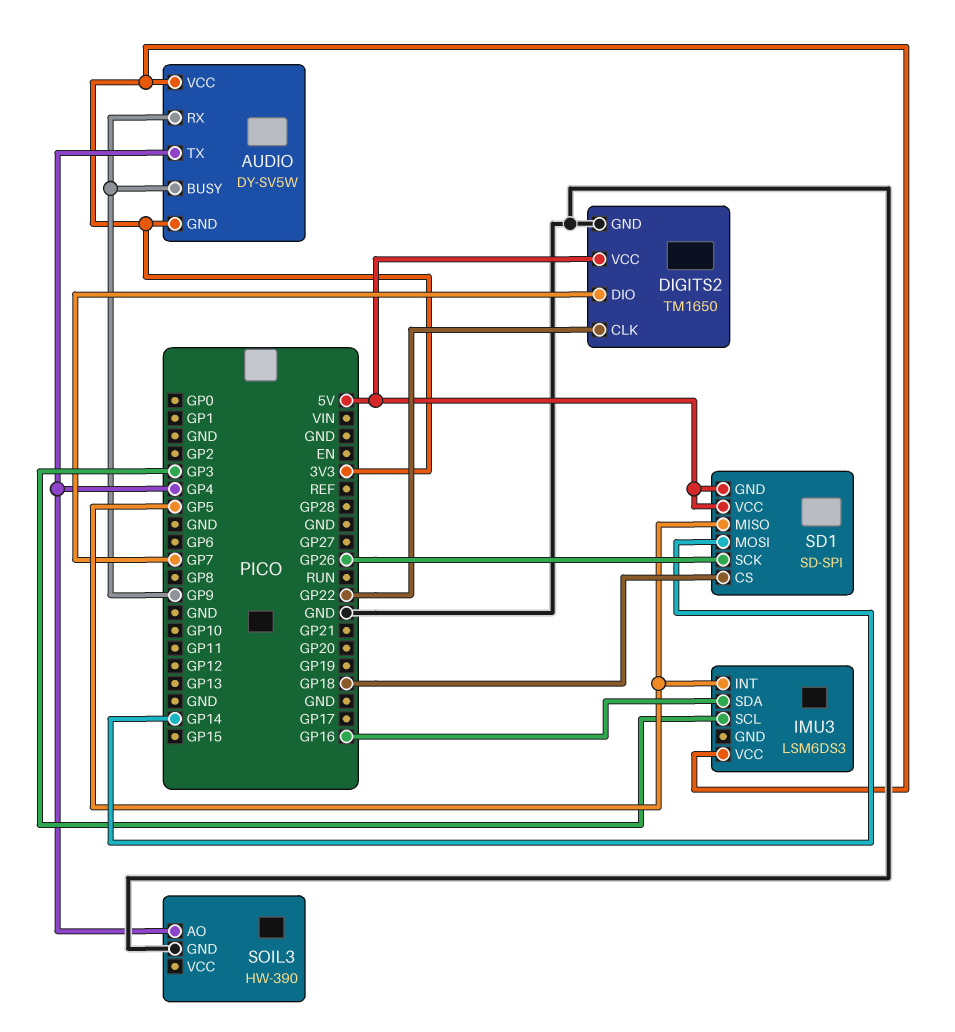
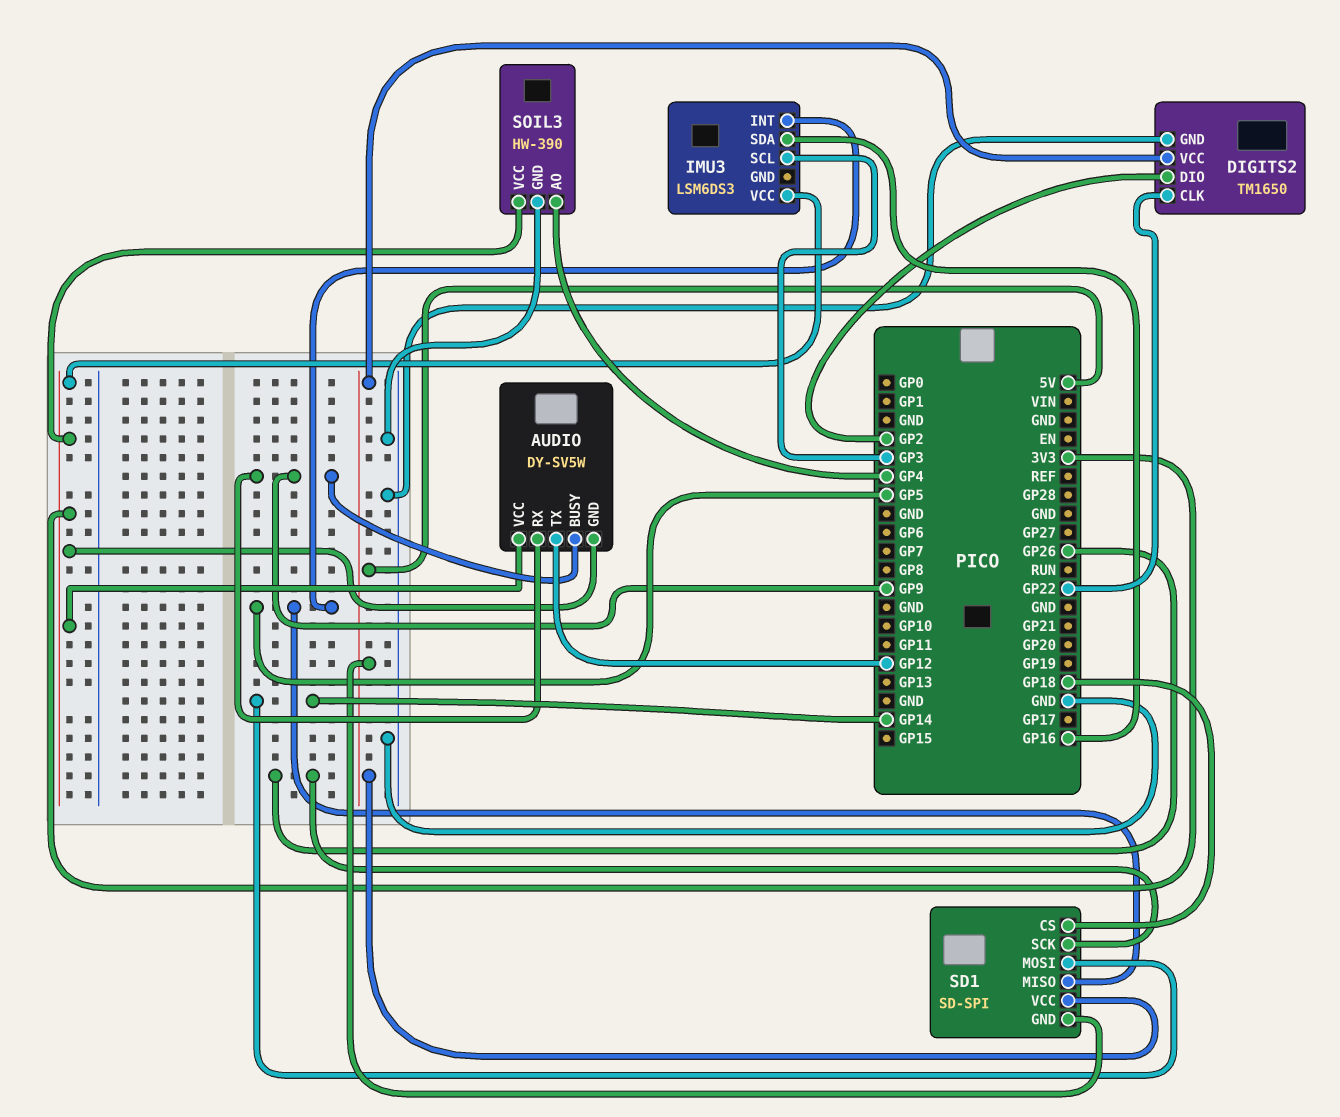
AUDIO pin TX: GP4 -> GP12
DIGITS2 pin DIO: GP7 -> GP2
SOIL3 pin VCC: none -> 3V3

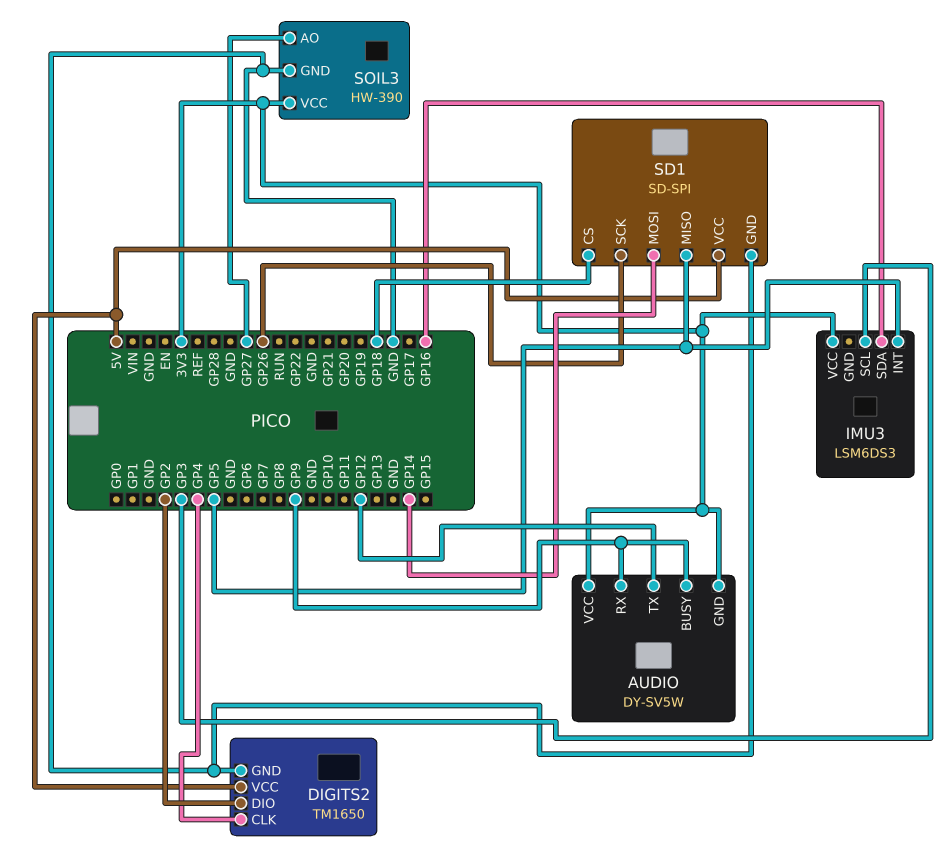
DIGITS2 pin CLK: GP22 -> GP4
SD1 pin GND: 5V -> GND
SOIL3 pin AO: GP4 -> GP27

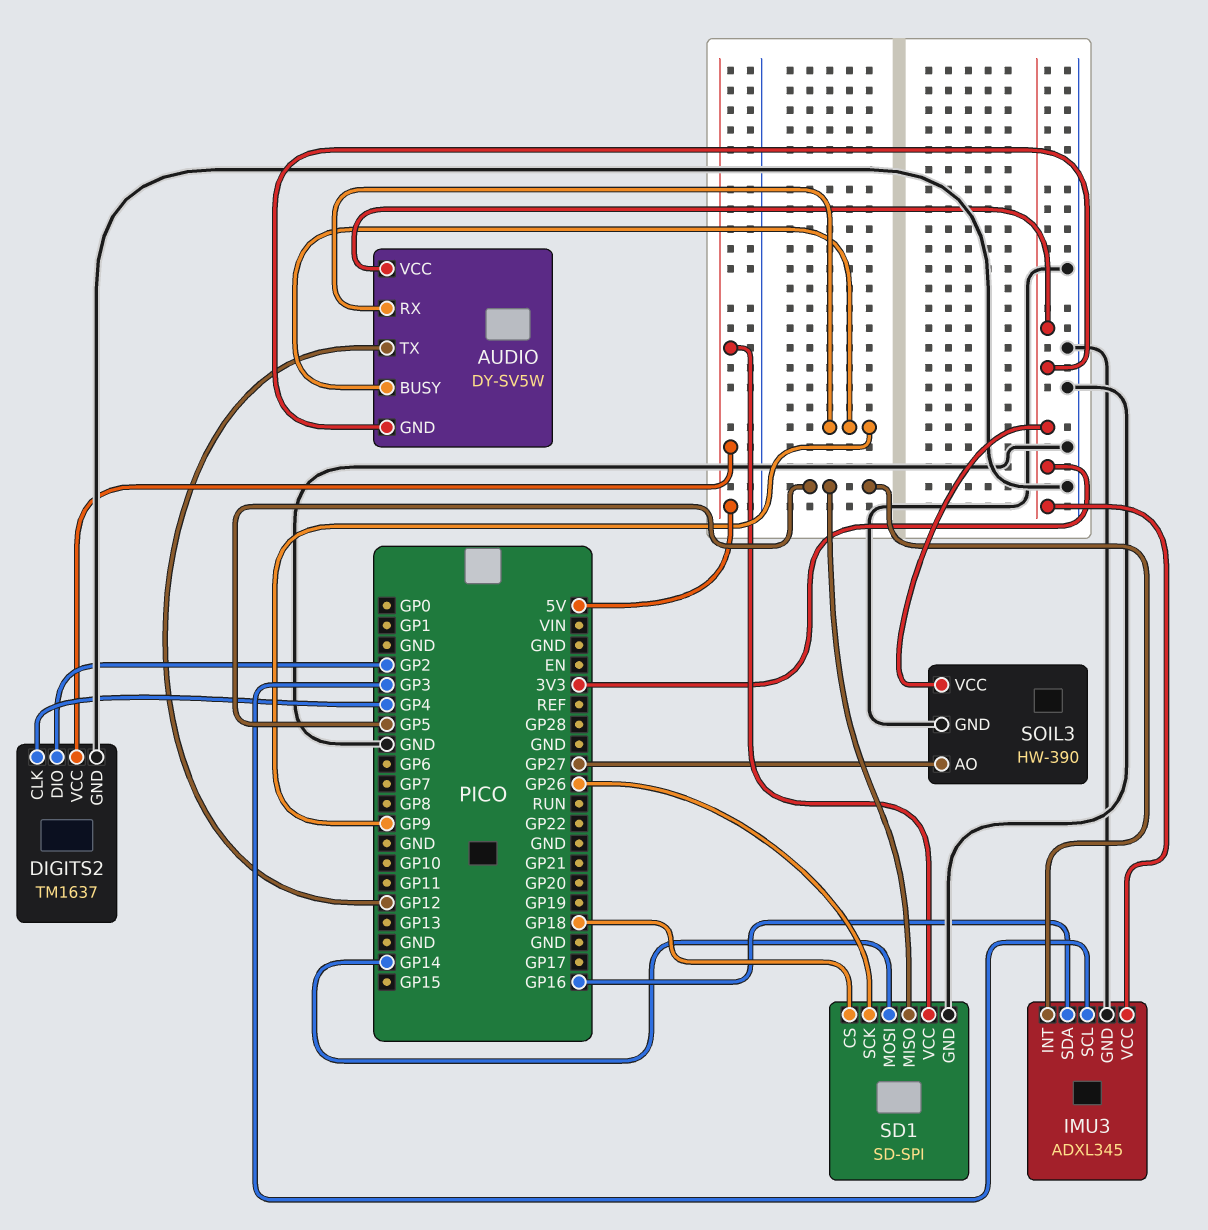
DIGITS2: TM1650 -> TM1637
IMU3: LSM6DS3 -> ADXL345
IMU3 pin GND: none -> GND

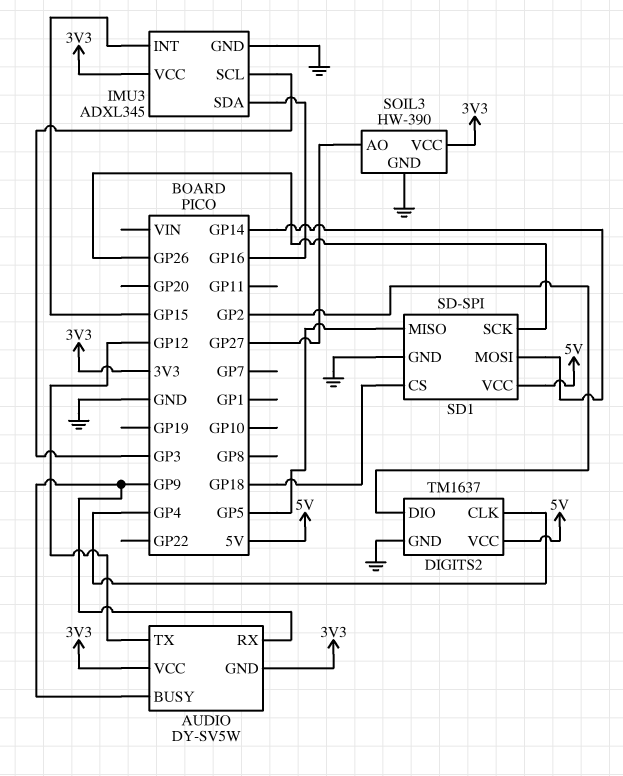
IMU3 pin INT: GP5 -> GP15

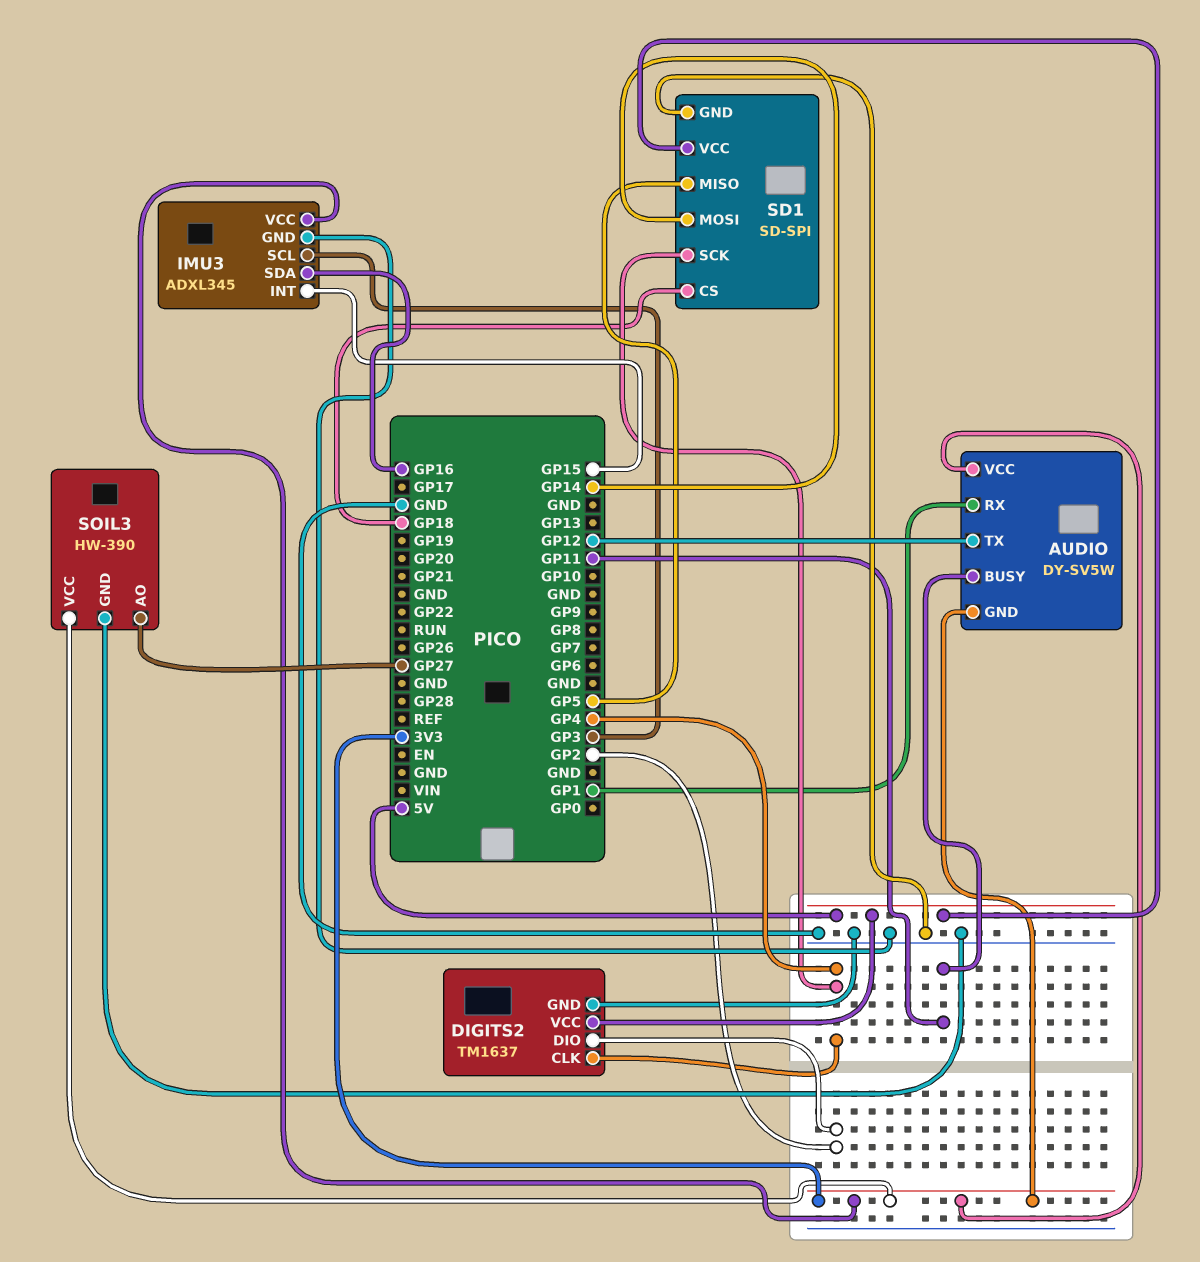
AUDIO pin BUSY: GP9 -> GP11
AUDIO pin RX: GP9 -> GP1
SD1 pin SCK: GP26 -> GP4

